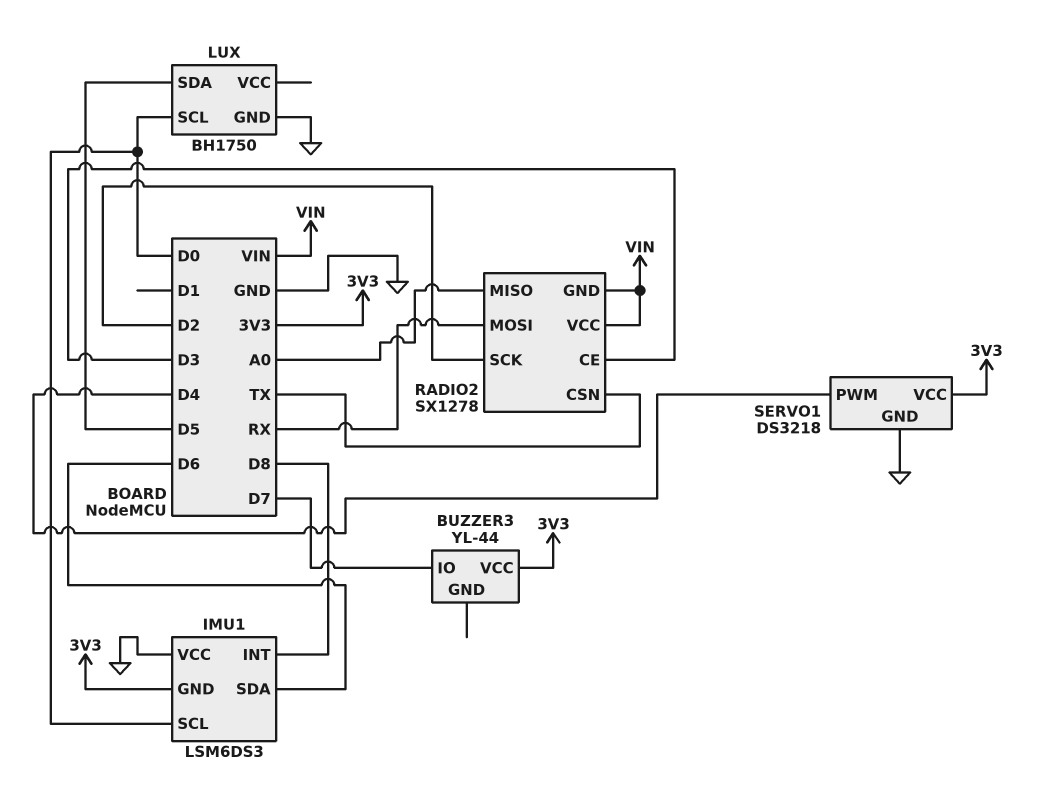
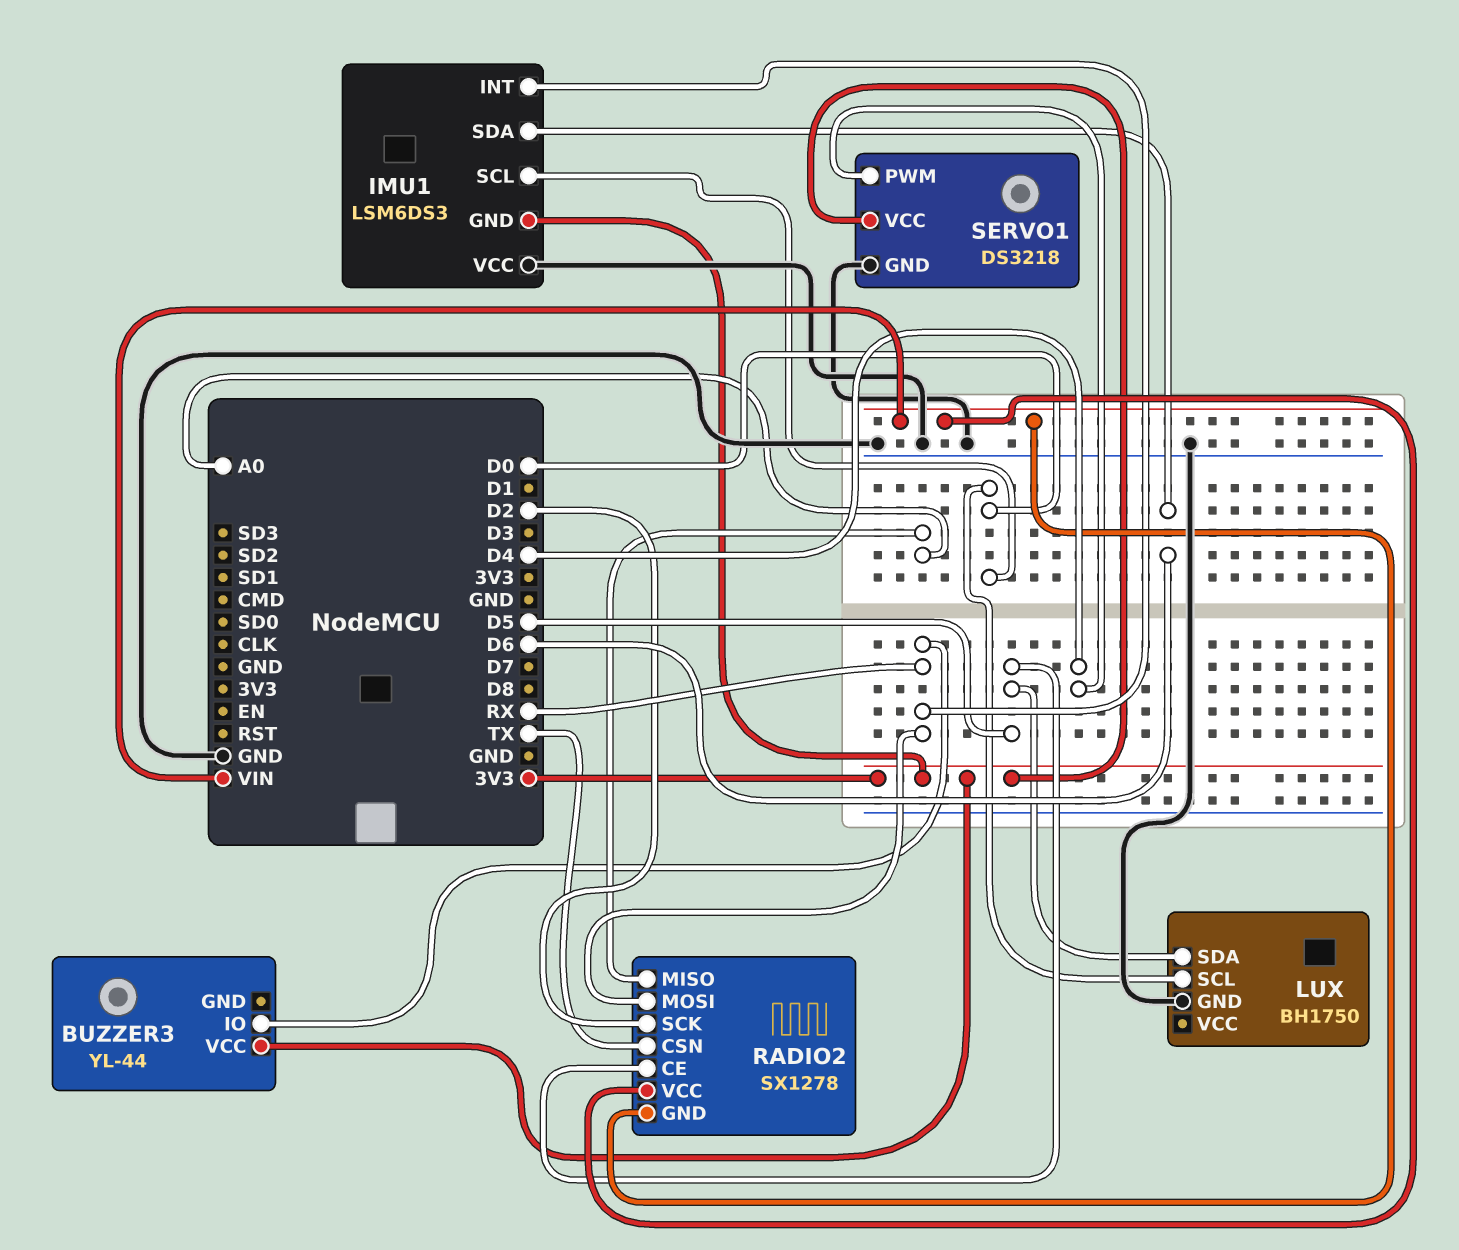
BUZZER3 pin IO: D7 -> RX
IMU1 pin INT: D8 -> RX
RADIO2 pin CE: D3 -> D5

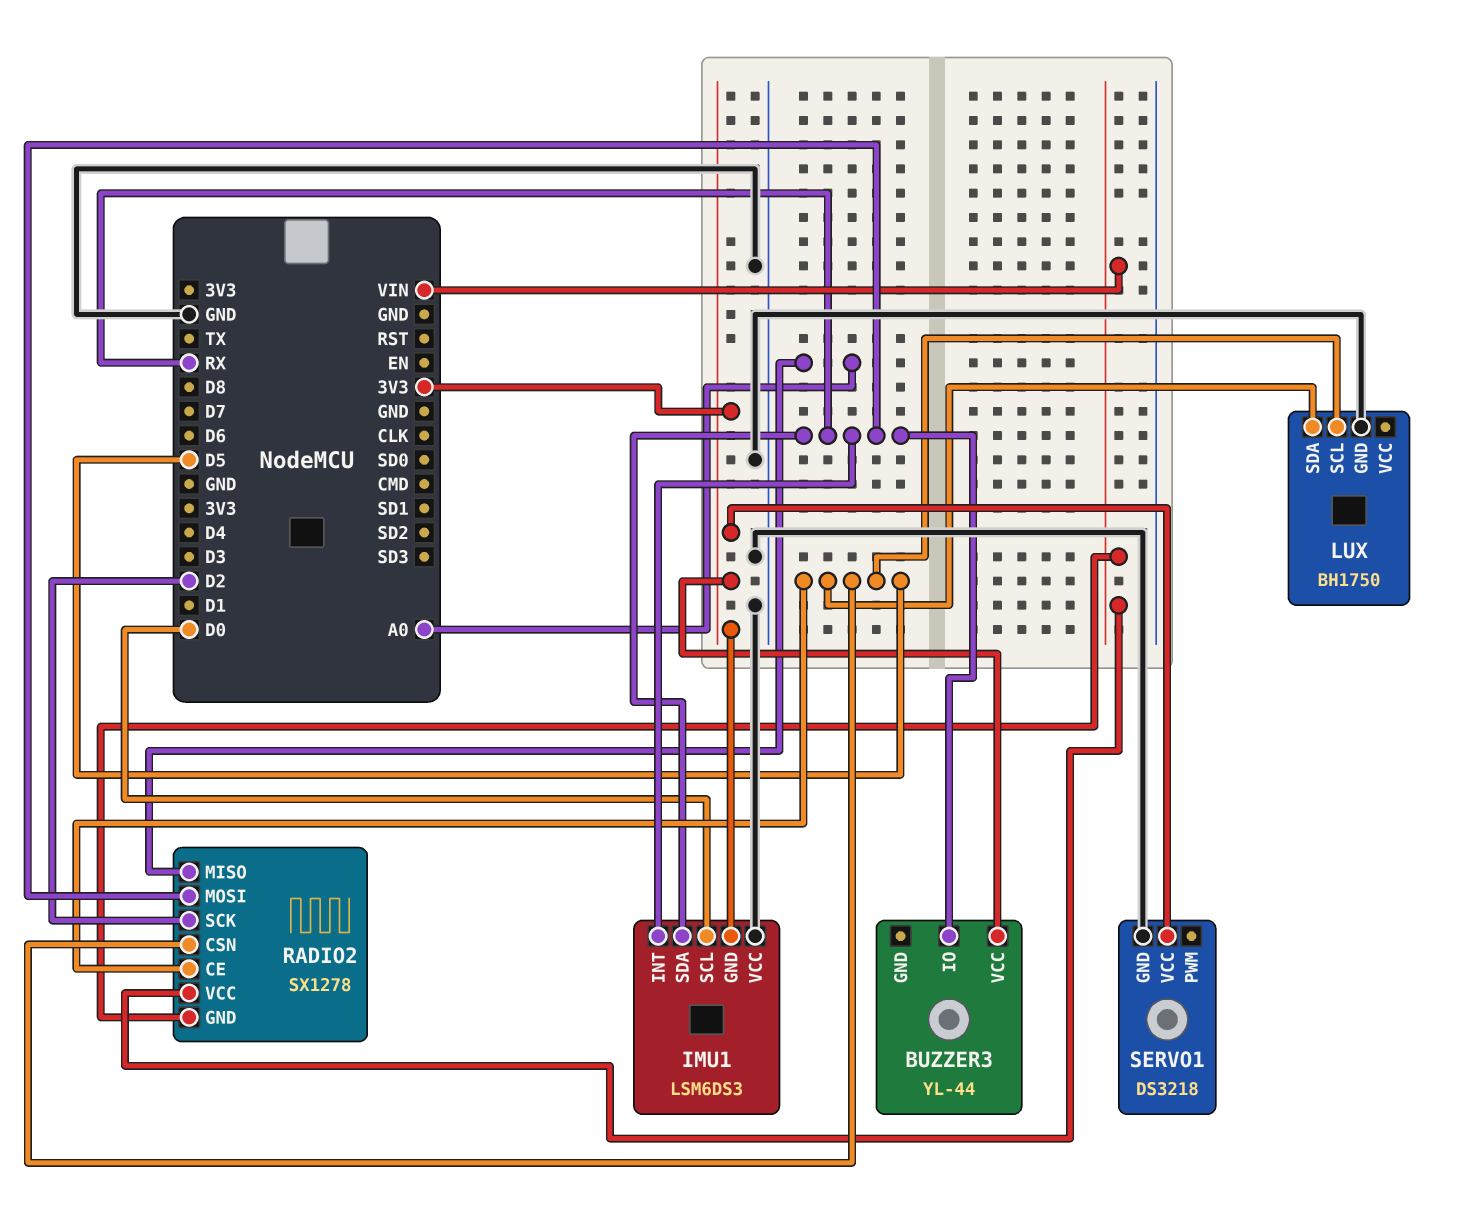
IMU1 pin SDA: D6 -> RX
LUX pin SCL: D0 -> D5
RADIO2 pin CSN: TX -> D5
SERVO1 pin PWM: D4 -> none

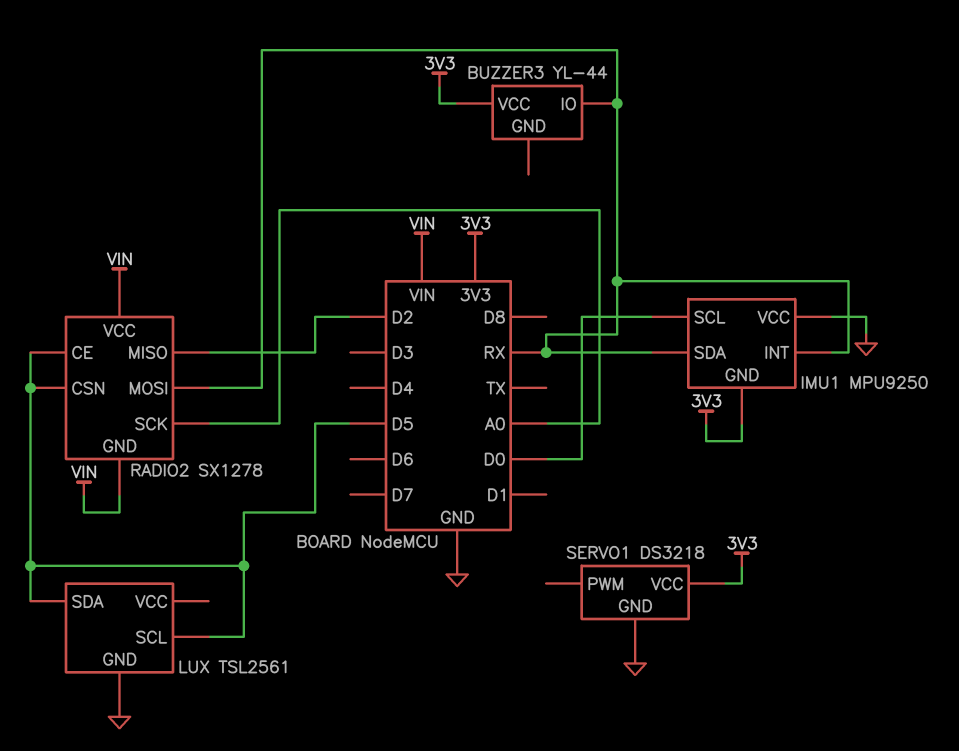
IMU1: LSM6DS3 -> MPU9250
LUX: BH1750 -> TSL2561
RADIO2 pin MISO: A0 -> D2
RADIO2 pin SCK: D2 -> A0

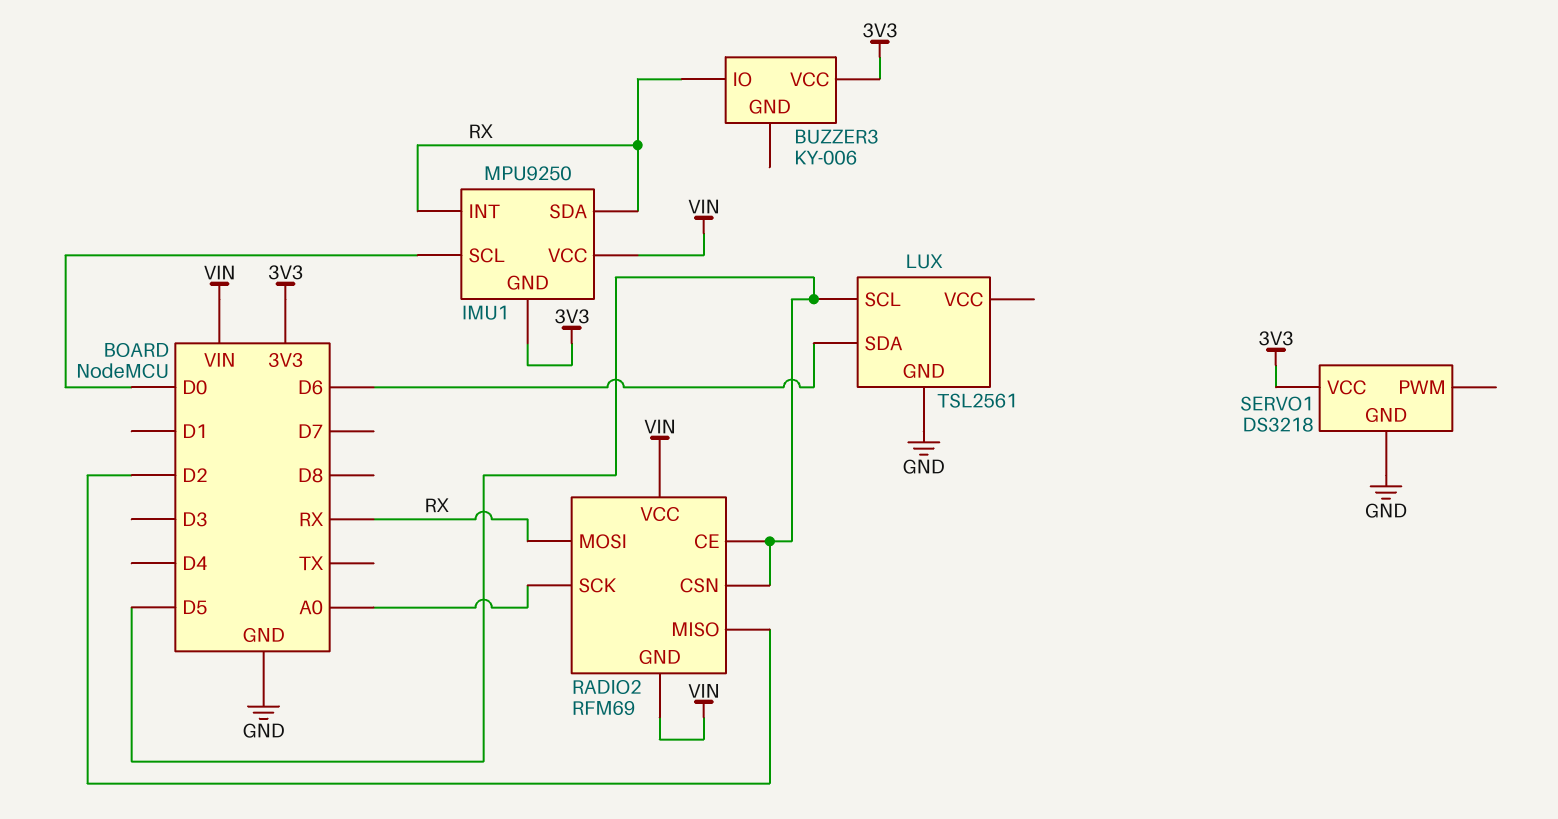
BUZZER3: YL-44 -> KY-006
IMU1 pin VCC: GND -> VIN
LUX pin SDA: D5 -> D6
RADIO2: SX1278 -> RFM69

